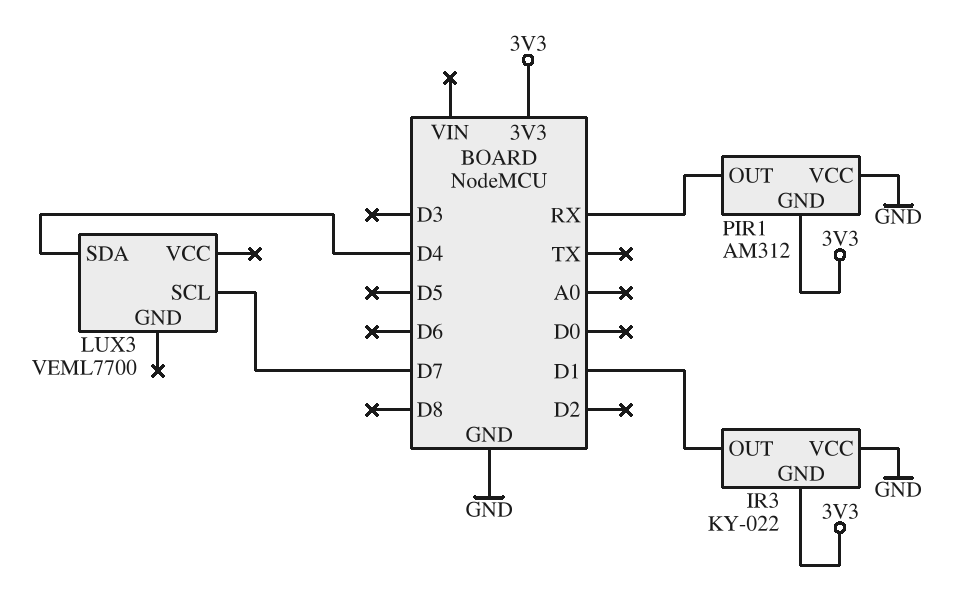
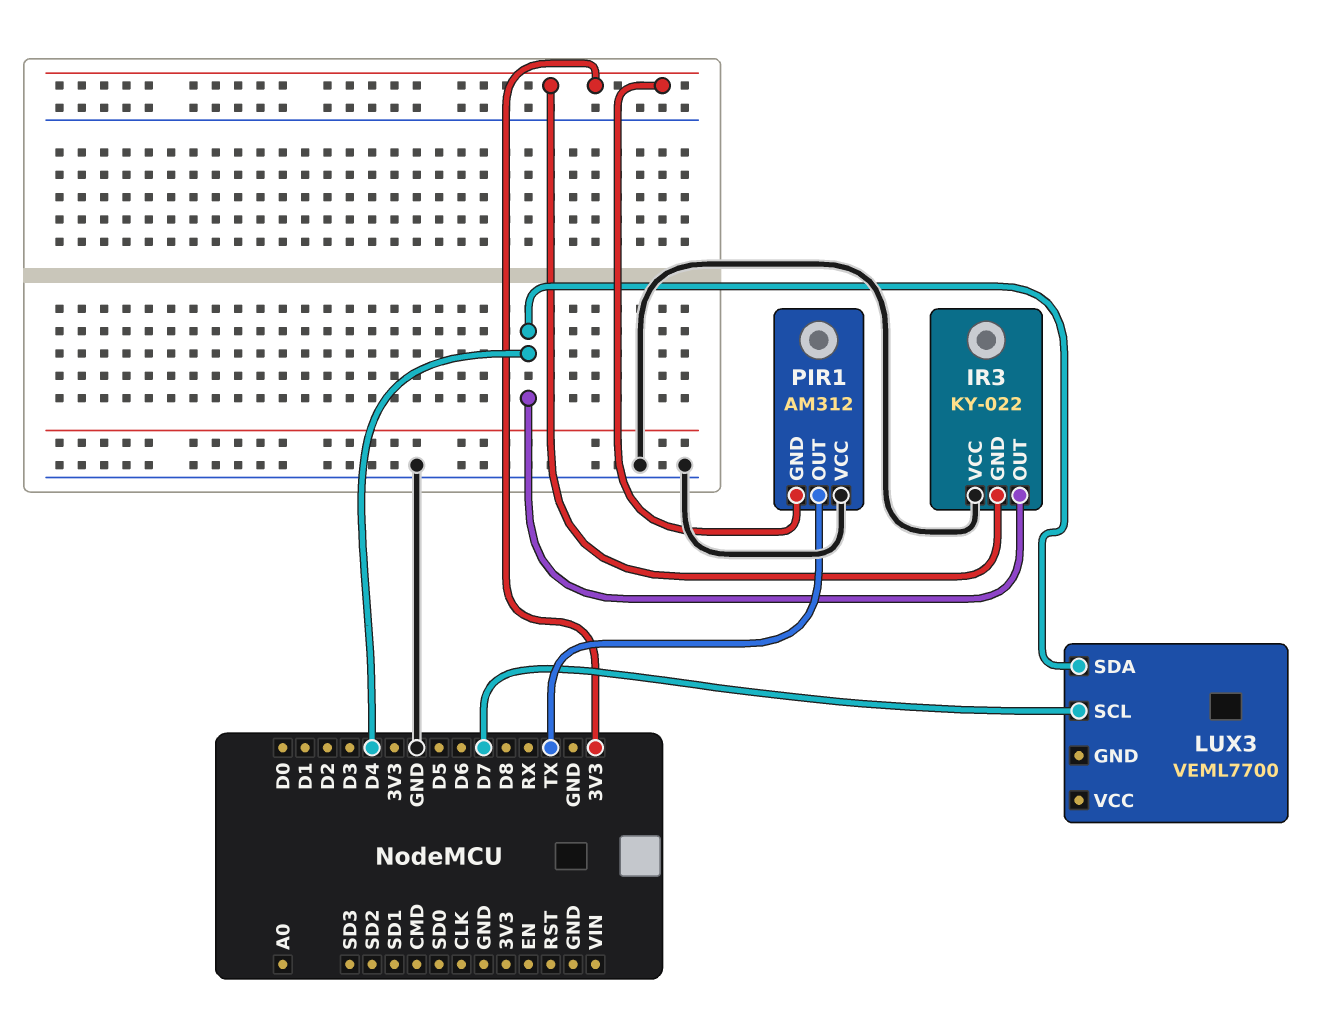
IR3 pin OUT: D1 -> D4
PIR1 pin OUT: RX -> TX

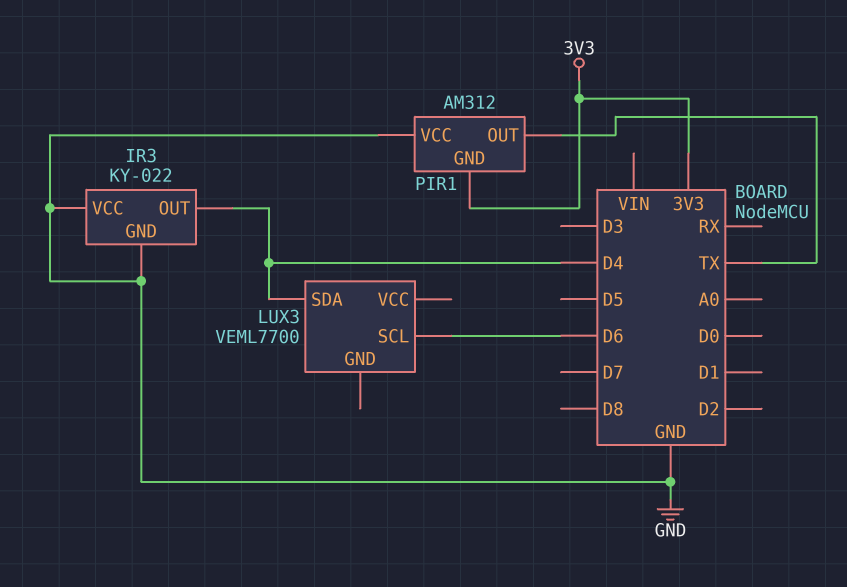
IR3 pin GND: 3V3 -> GND
LUX3 pin SCL: D7 -> D6

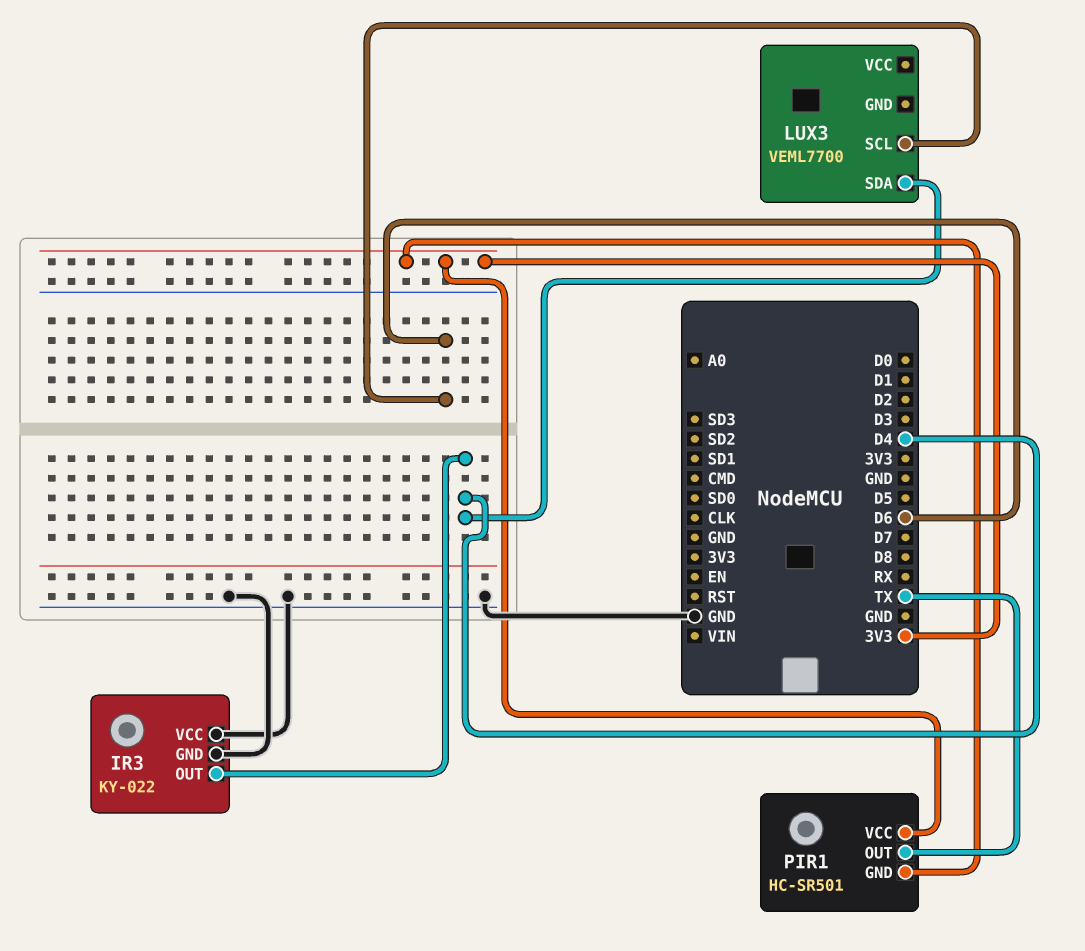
PIR1: AM312 -> HC-SR501
PIR1 pin VCC: GND -> 3V3

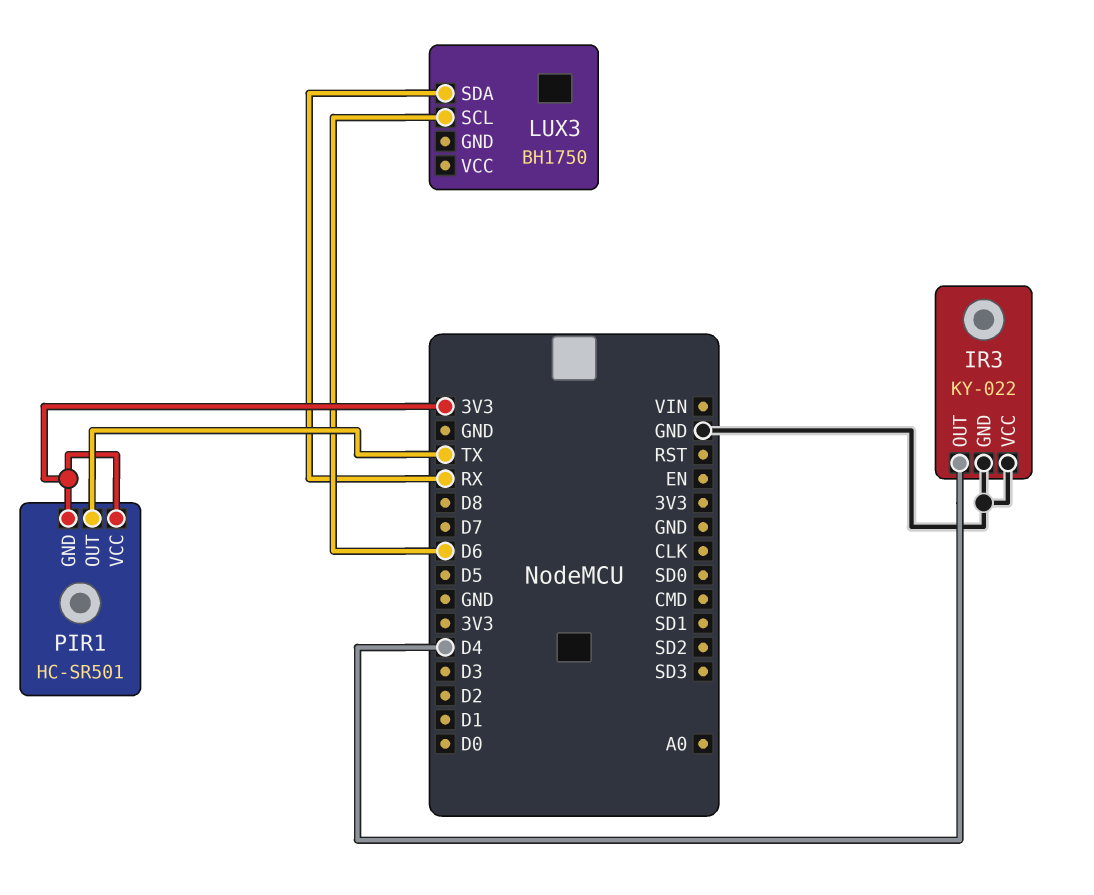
LUX3: VEML7700 -> BH1750
LUX3 pin SDA: D4 -> RX

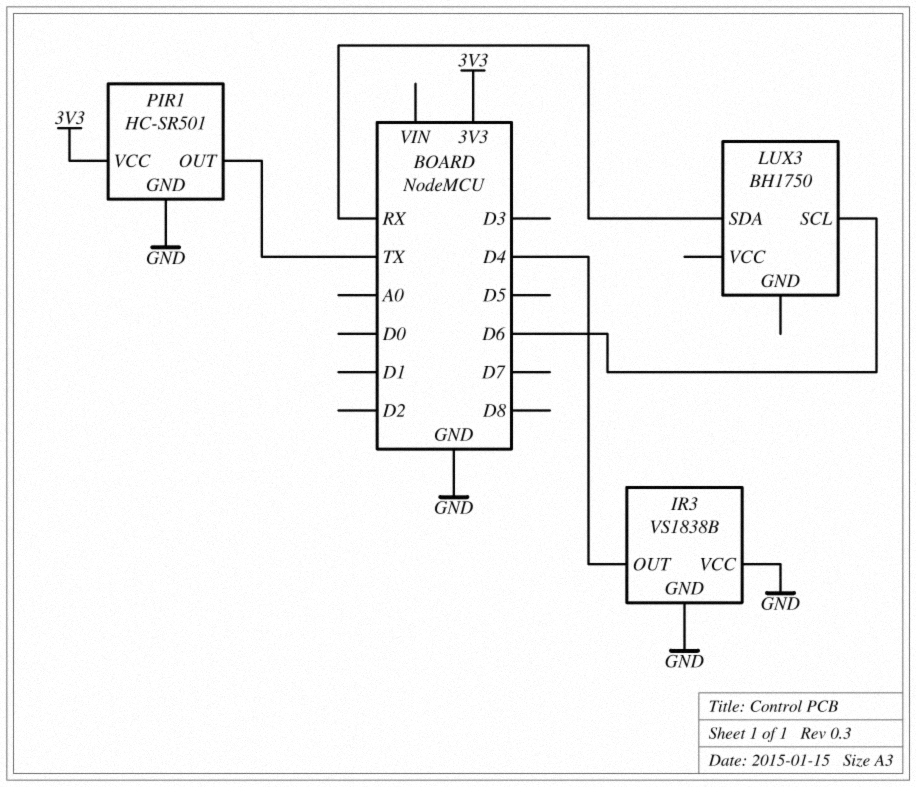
IR3: KY-022 -> VS1838B
PIR1 pin GND: 3V3 -> GND

